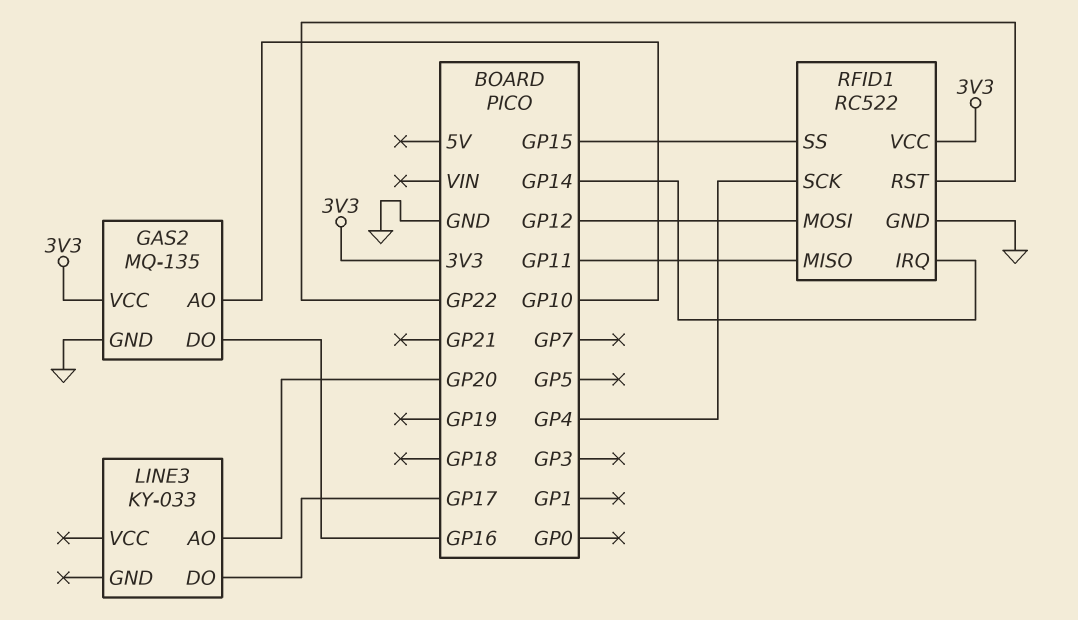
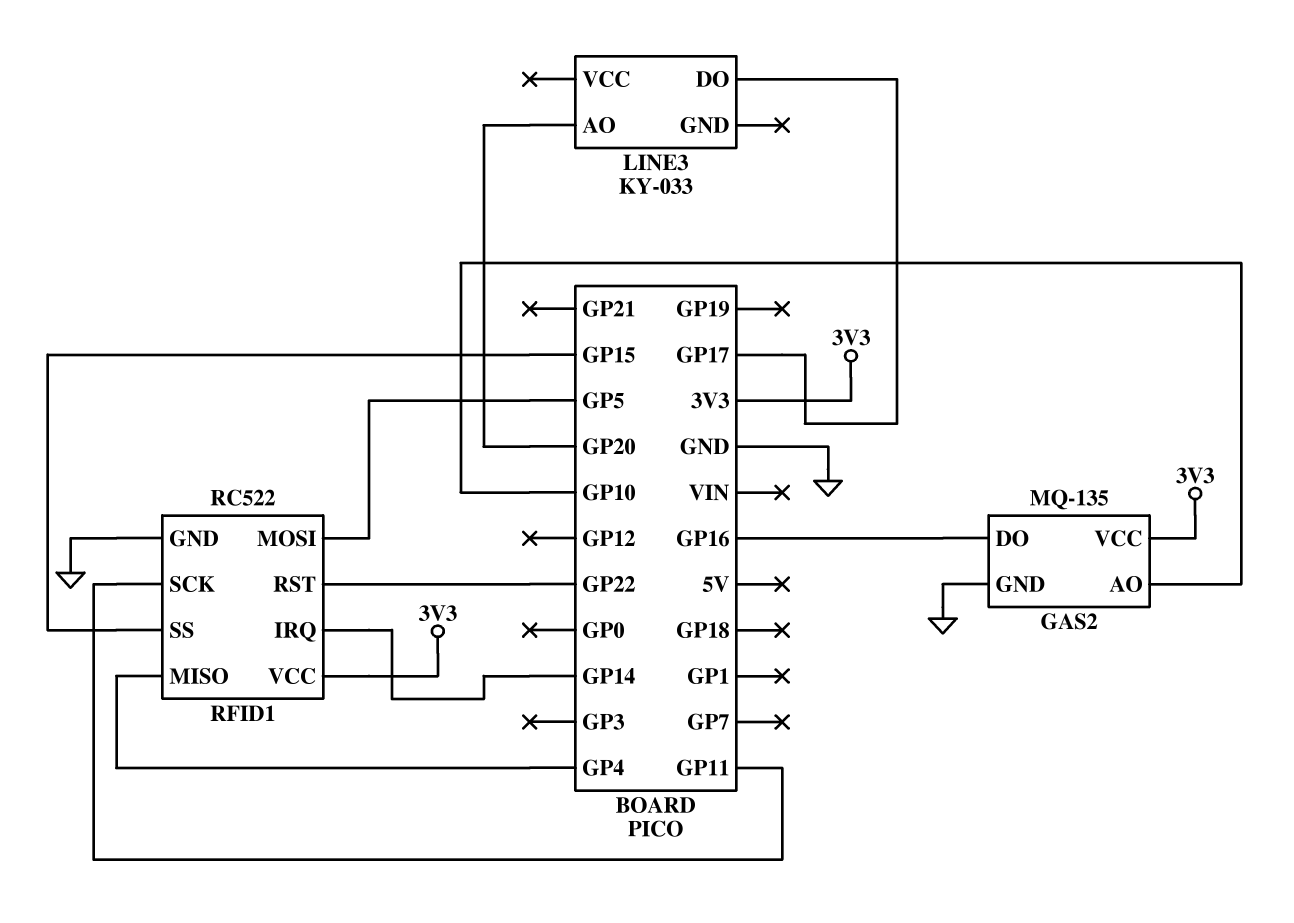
RFID1 pin MISO: GP11 -> GP4
RFID1 pin MOSI: GP12 -> GP5
RFID1 pin SCK: GP4 -> GP11

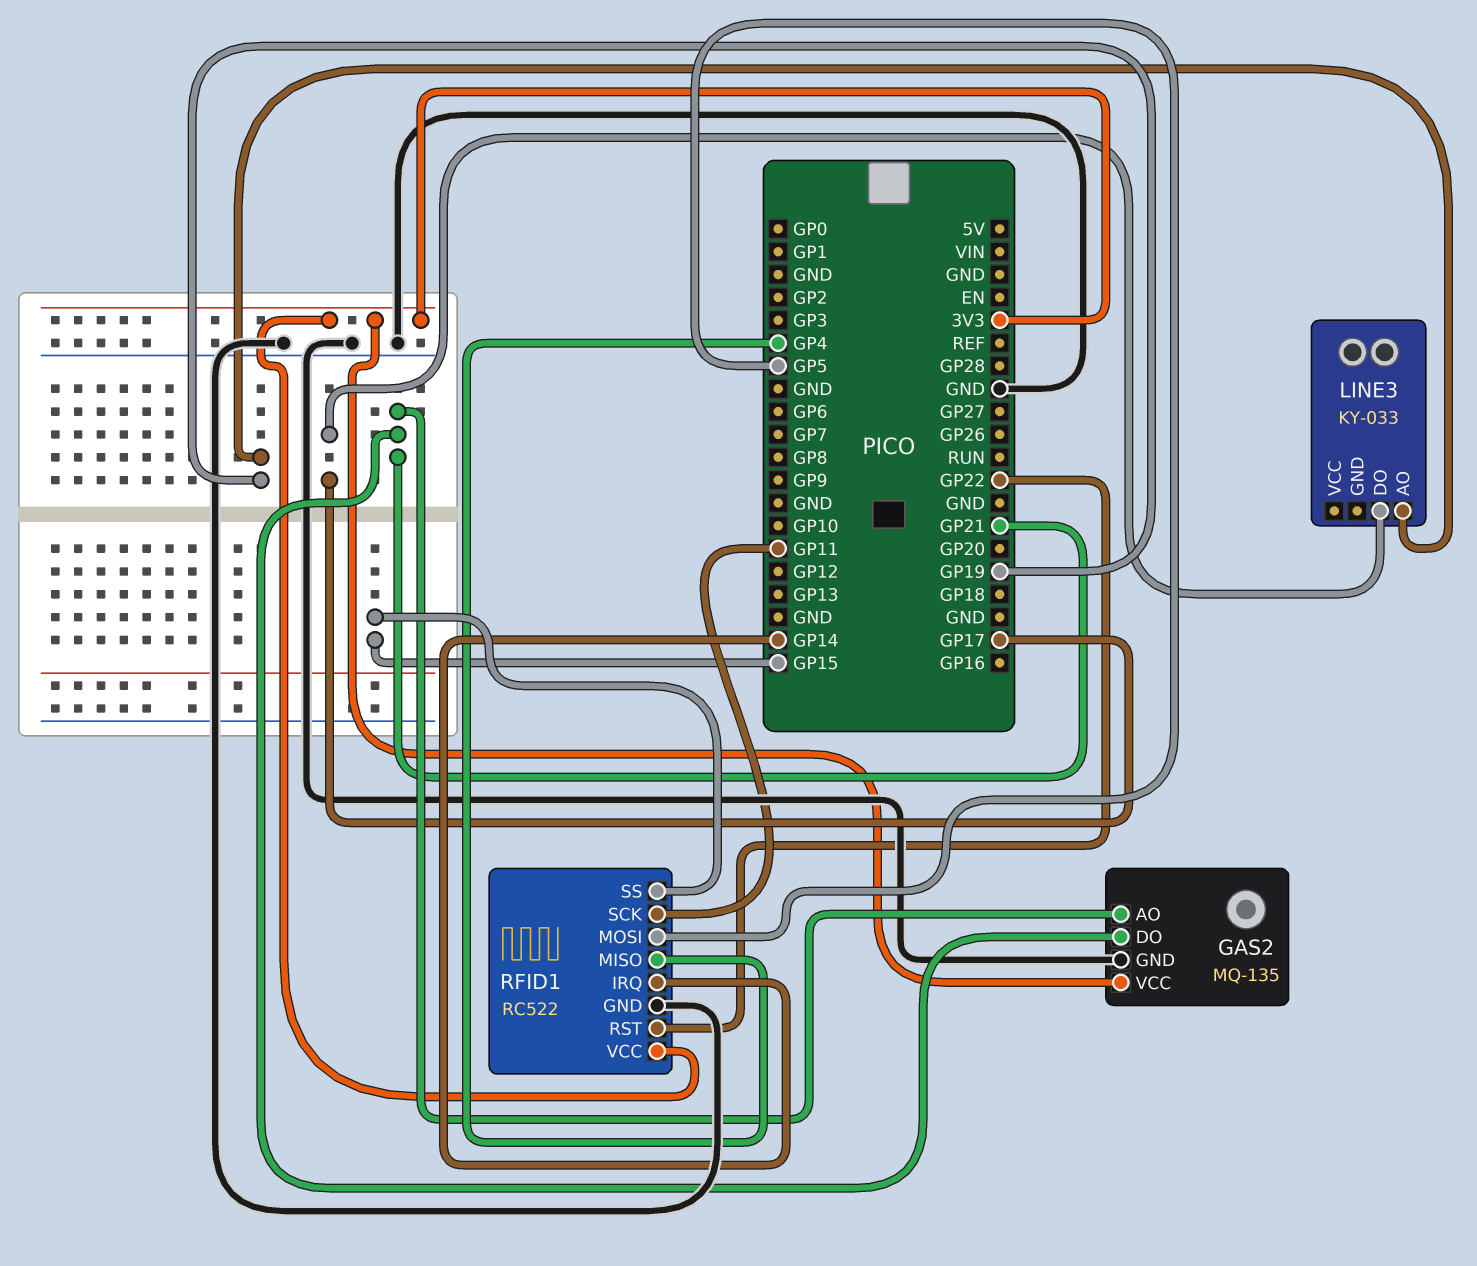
GAS2 pin AO: GP10 -> GP21
GAS2 pin DO: GP16 -> GP21
LINE3 pin AO: GP20 -> GP19

